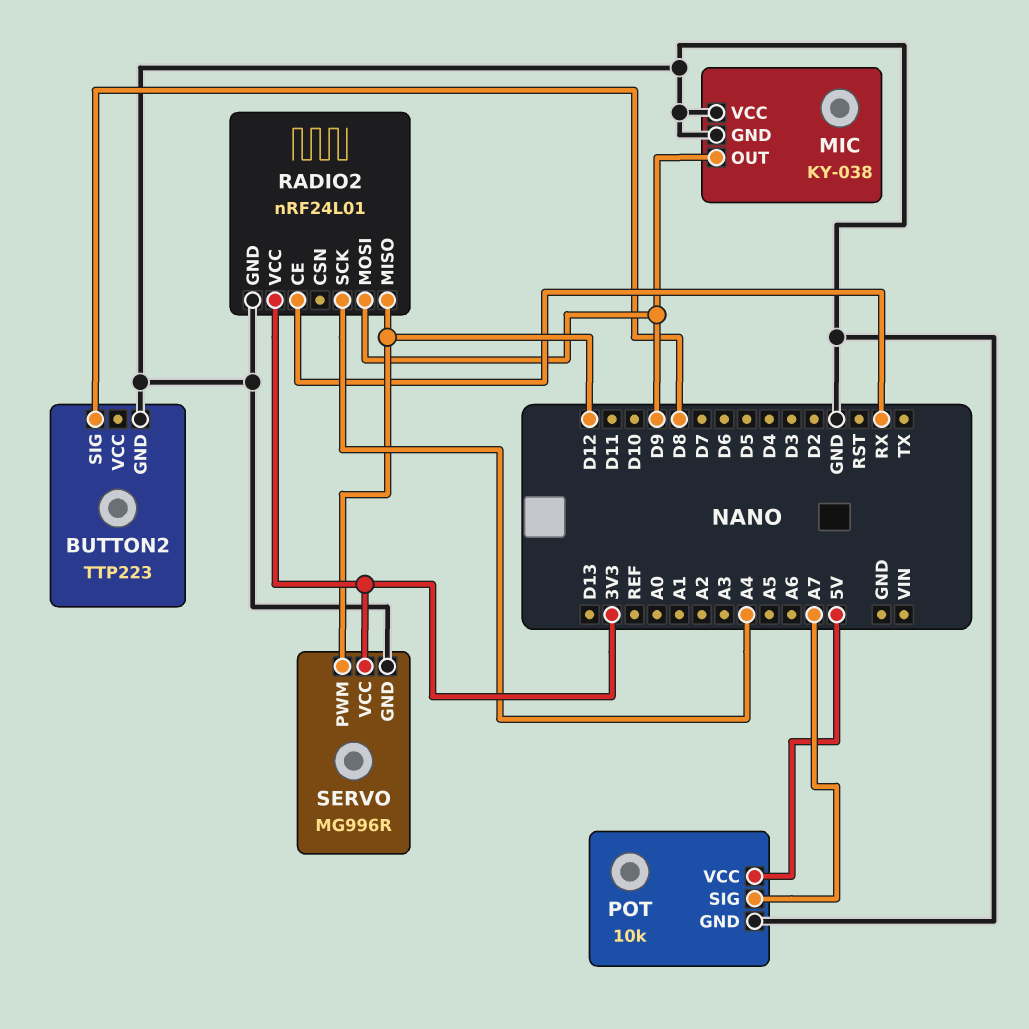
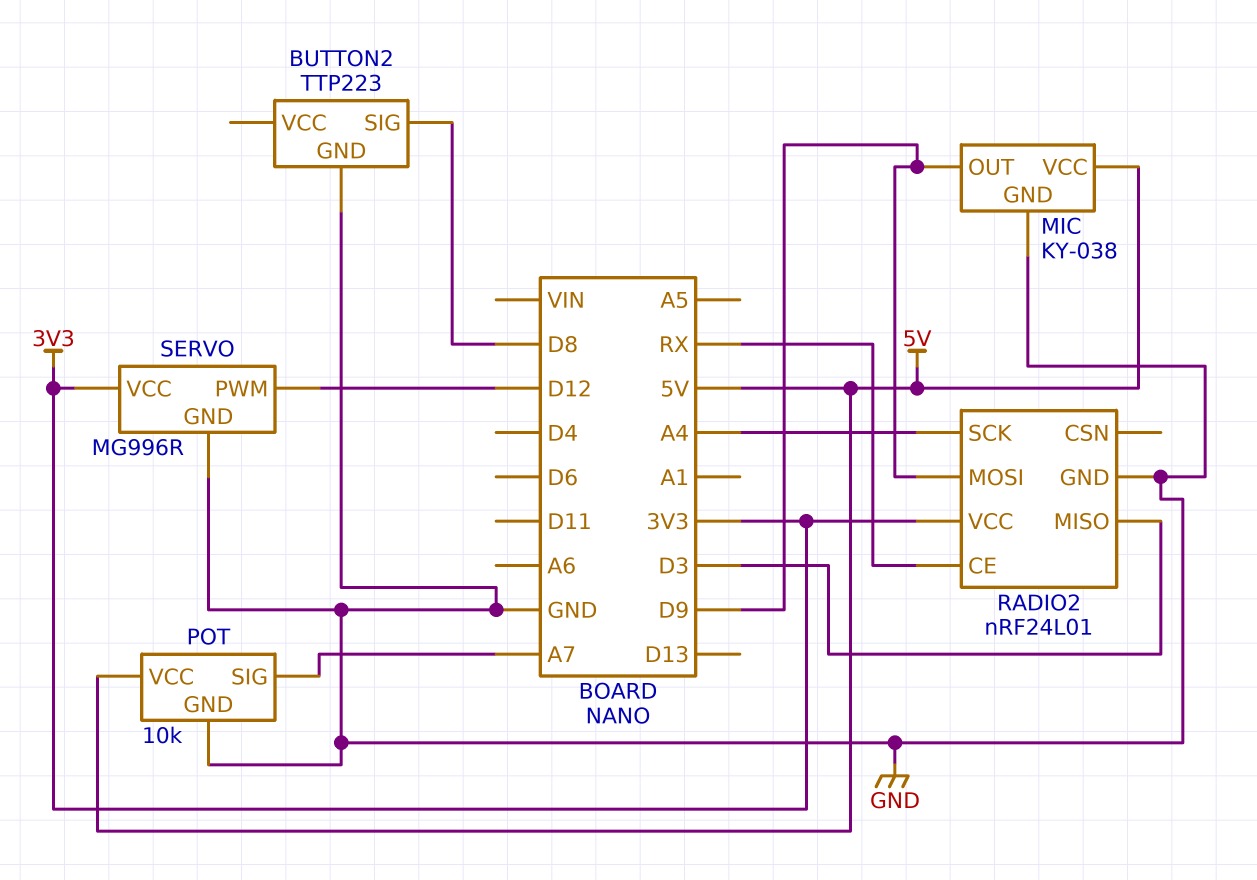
MIC pin VCC: GND -> 5V
RADIO2 pin MISO: D12 -> D3

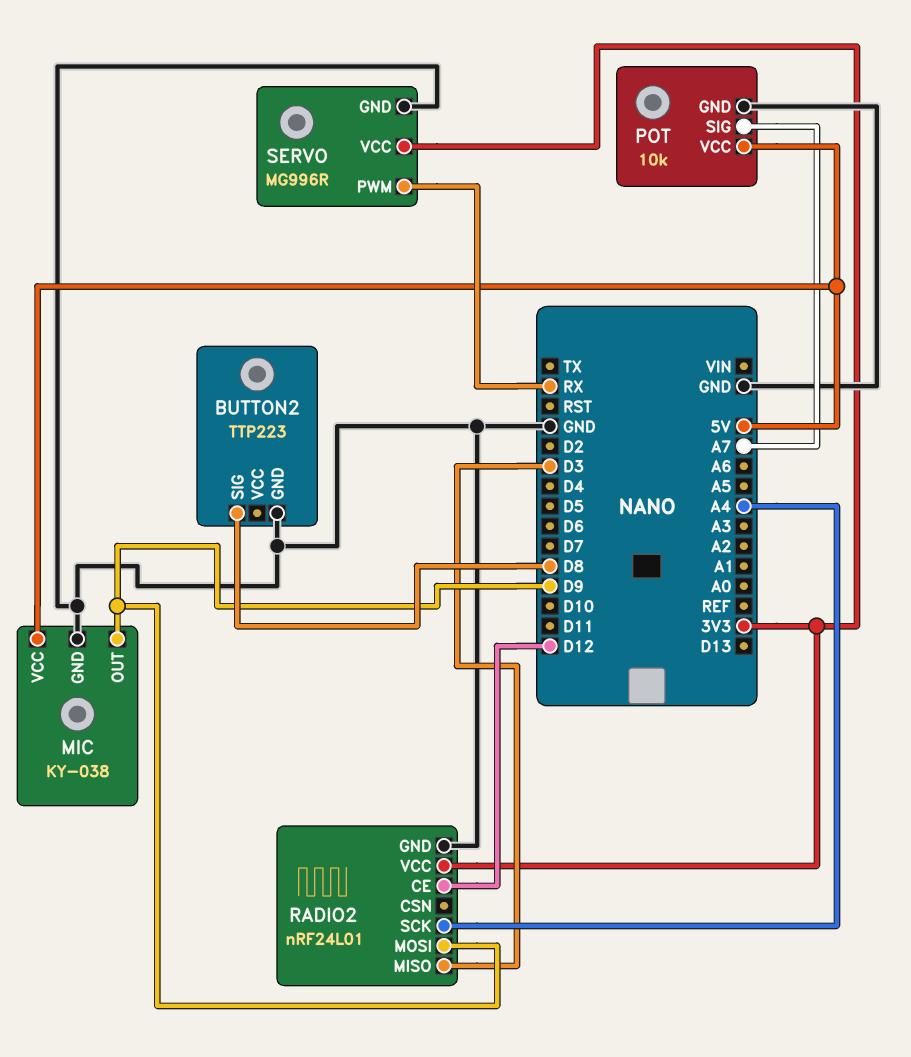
RADIO2 pin CE: RX -> D12
SERVO pin PWM: D12 -> RX

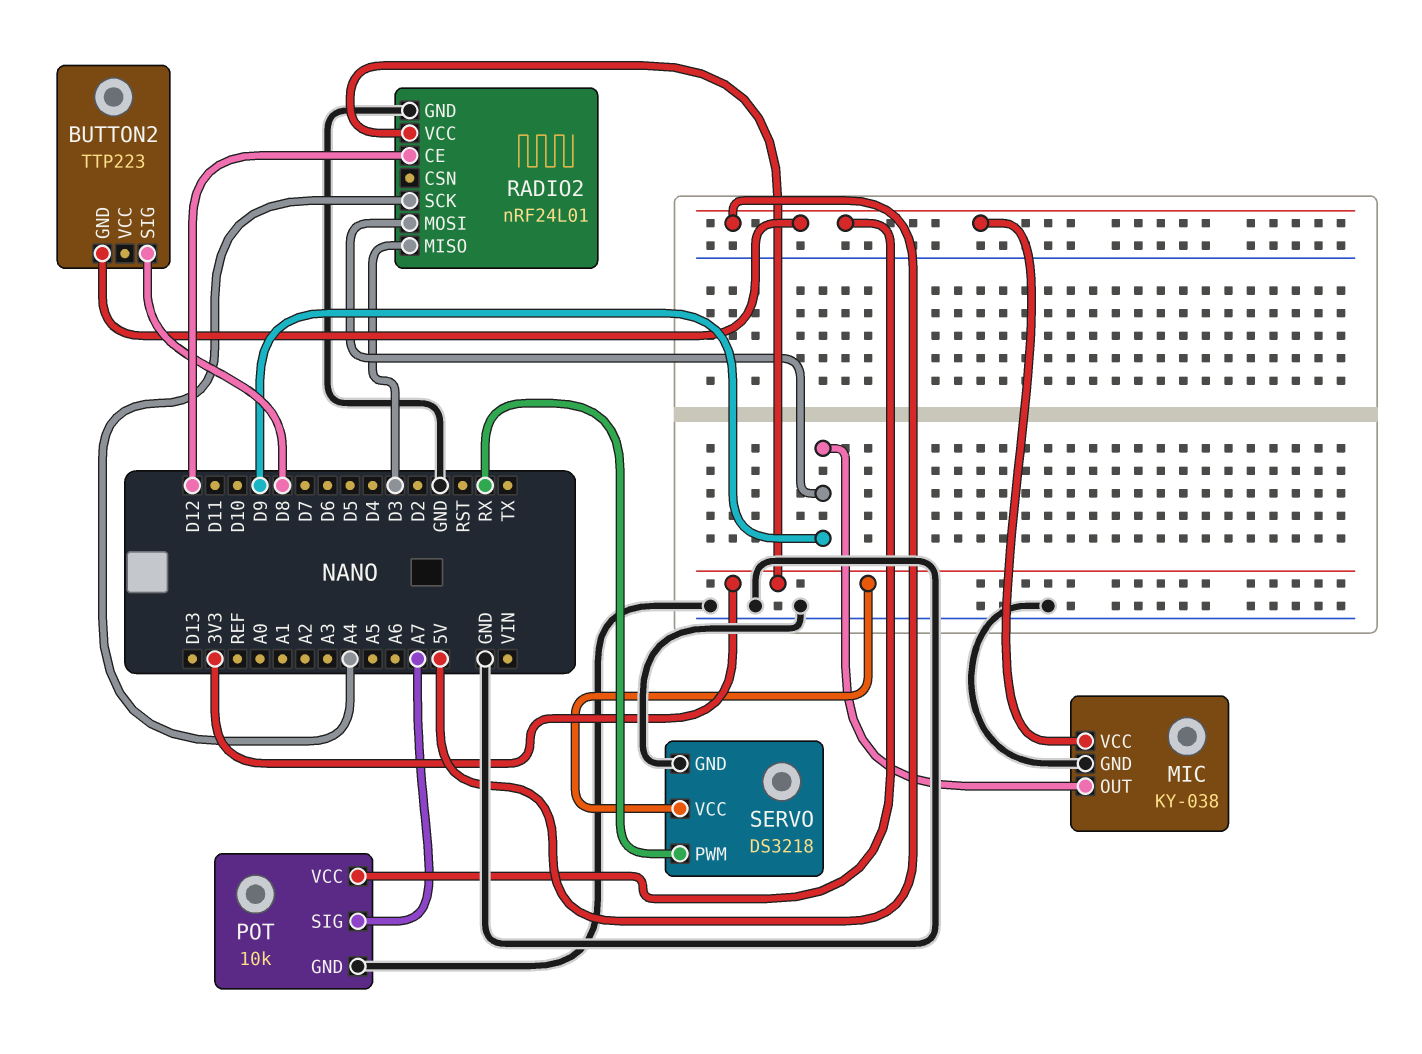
BUTTON2 pin GND: GND -> 5V
SERVO: MG996R -> DS3218

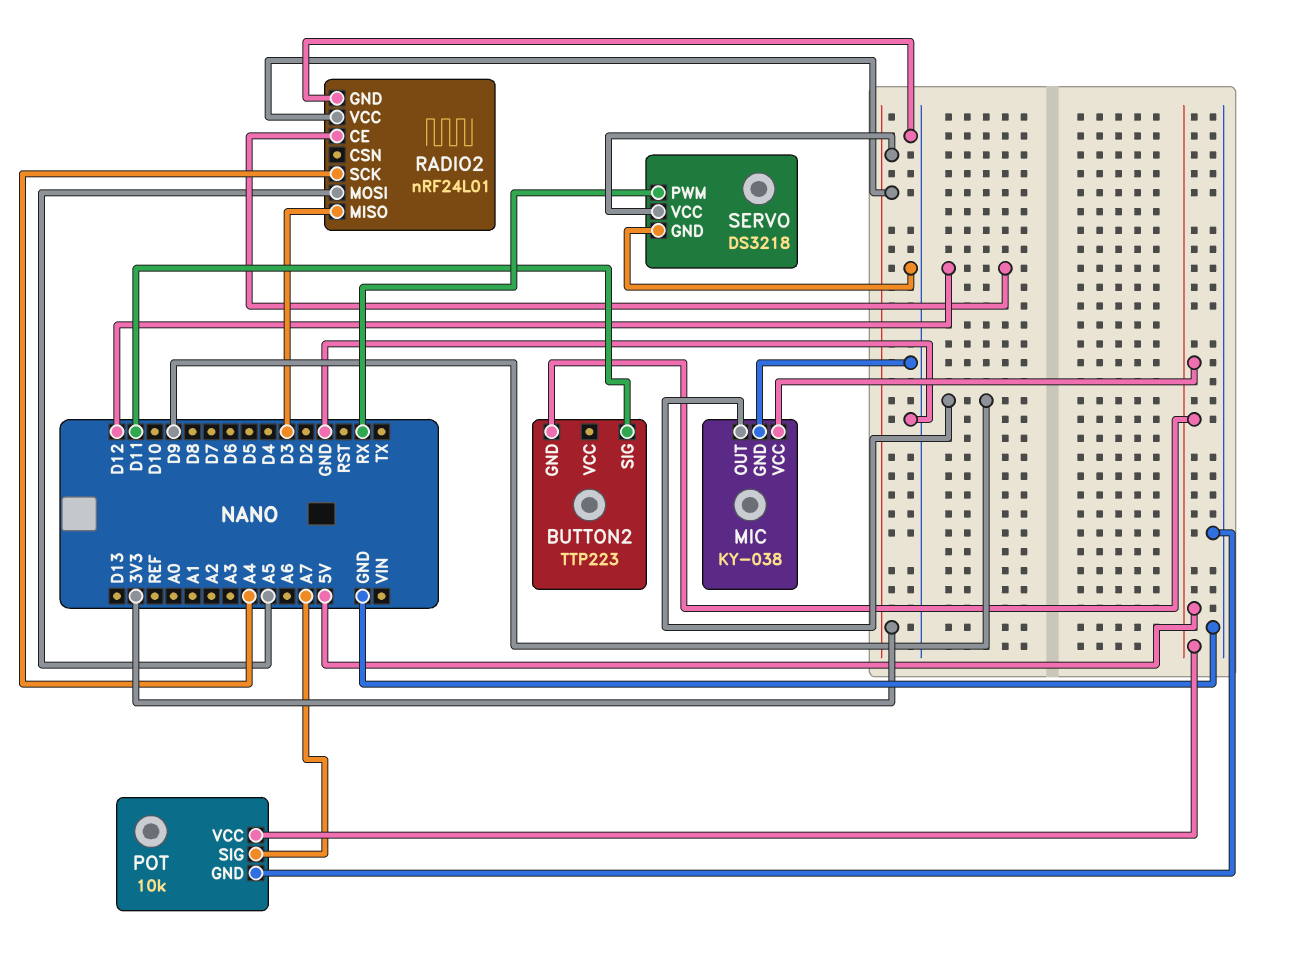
BUTTON2 pin SIG: D8 -> D11
RADIO2 pin MOSI: D9 -> A5

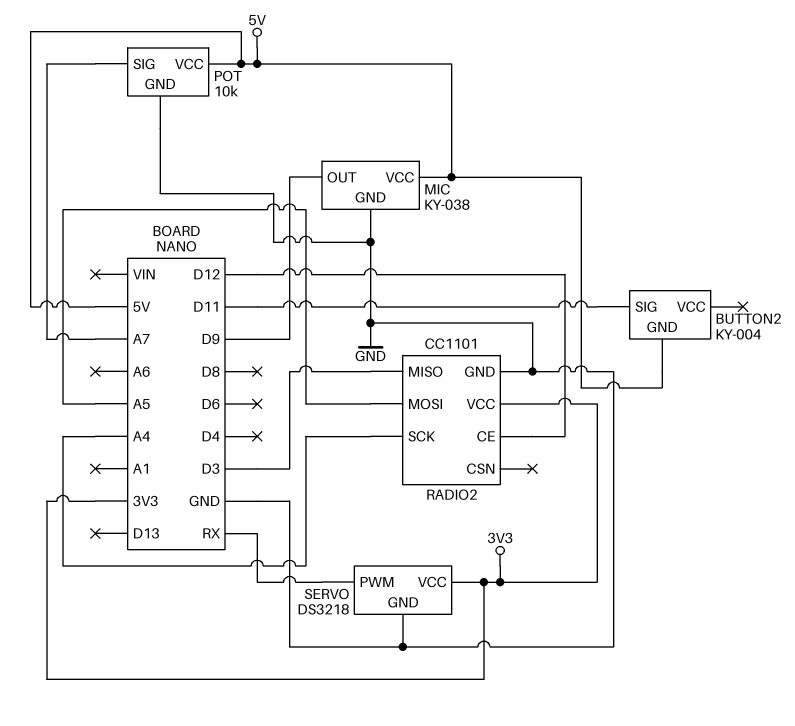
BUTTON2: TTP223 -> KY-004
RADIO2: nRF24L01 -> CC1101

